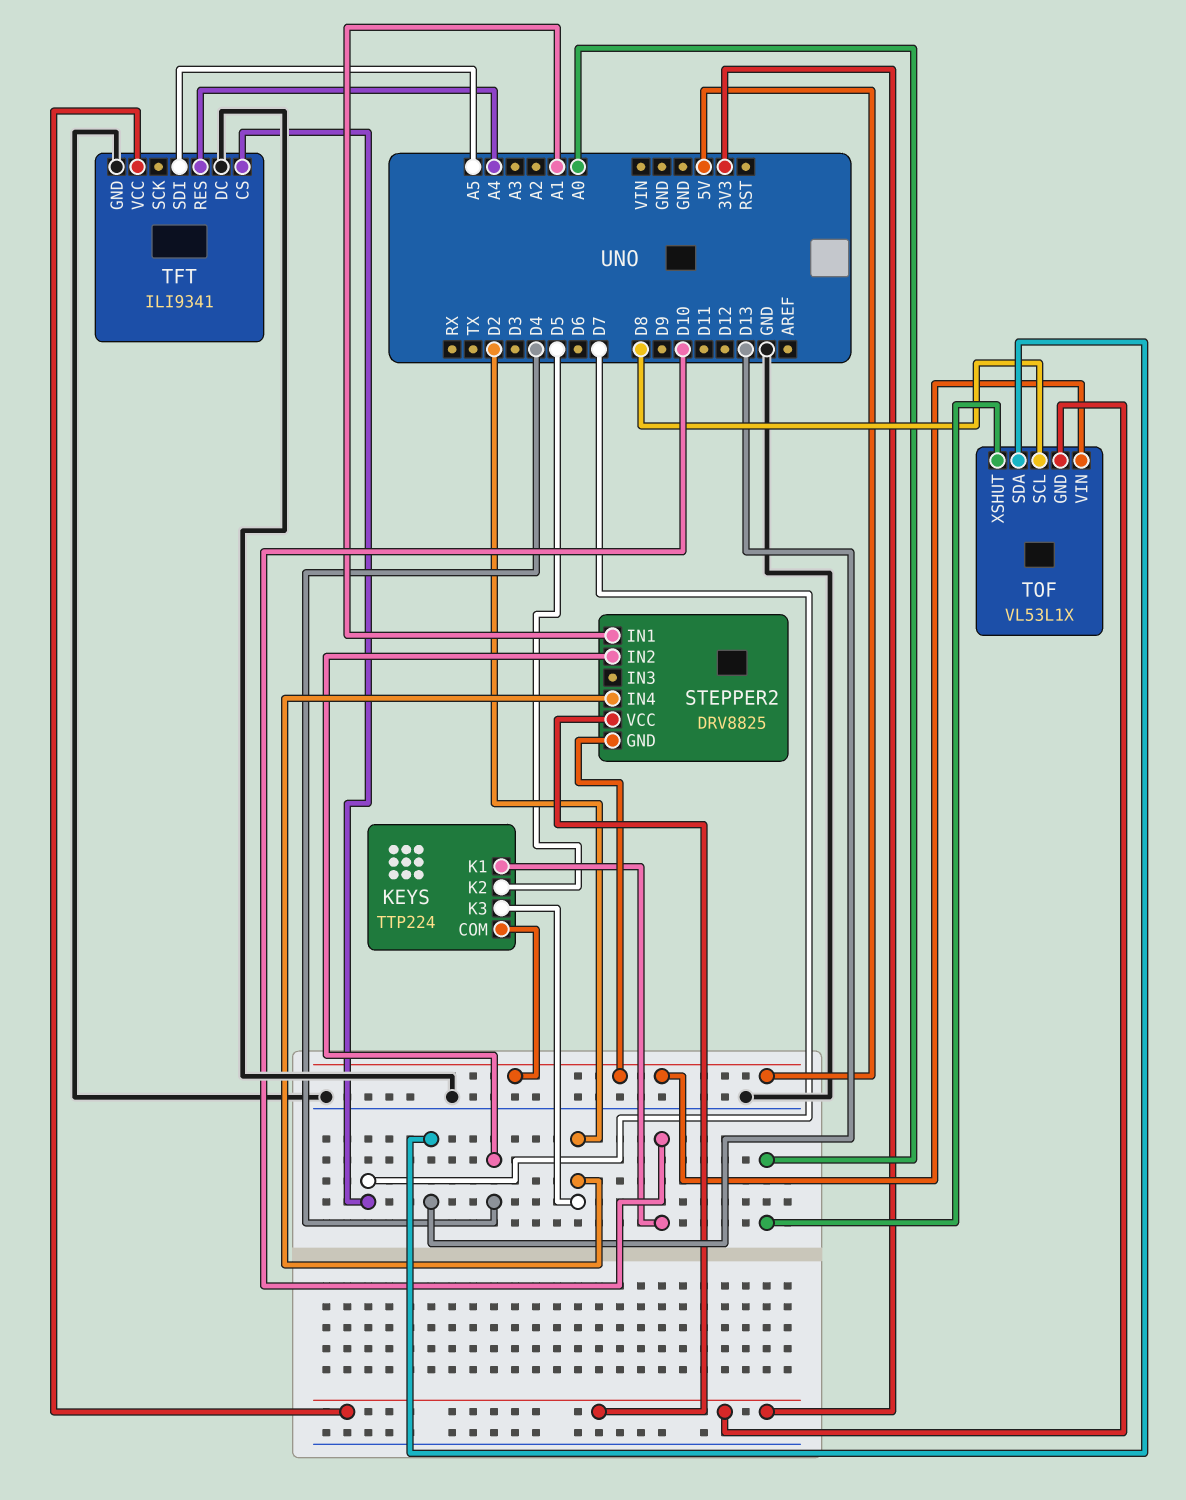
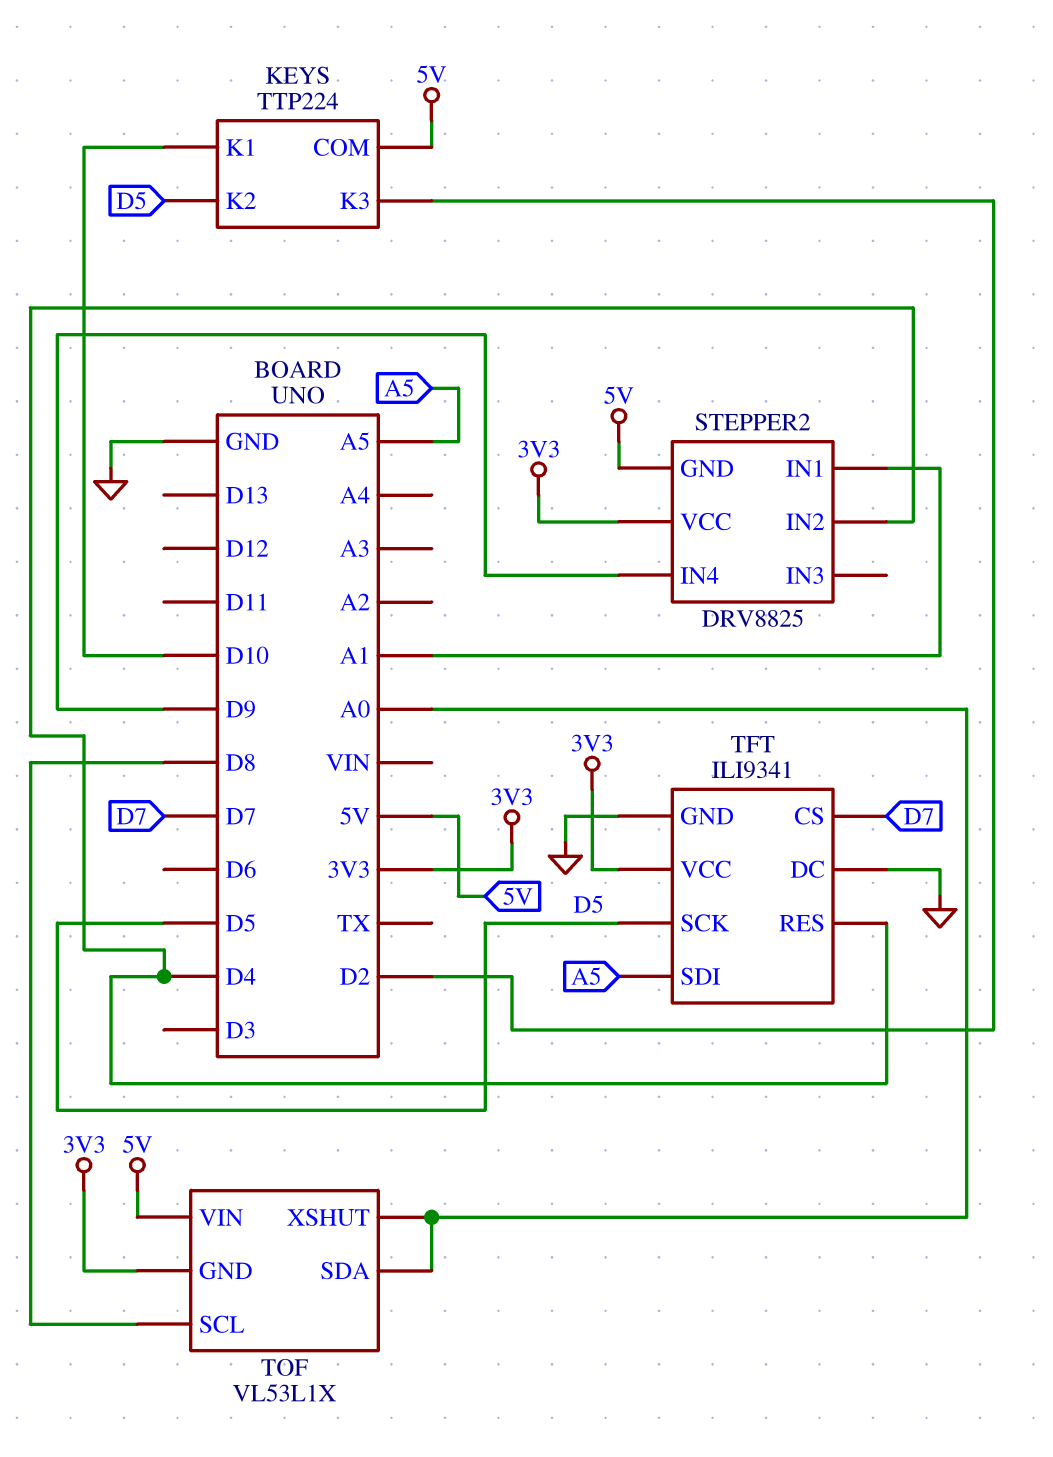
STEPPER2 pin IN4: D2 -> D9
TFT pin RES: A4 -> D4
TFT pin SCK: none -> D5
TOF pin SDA: D13 -> A0

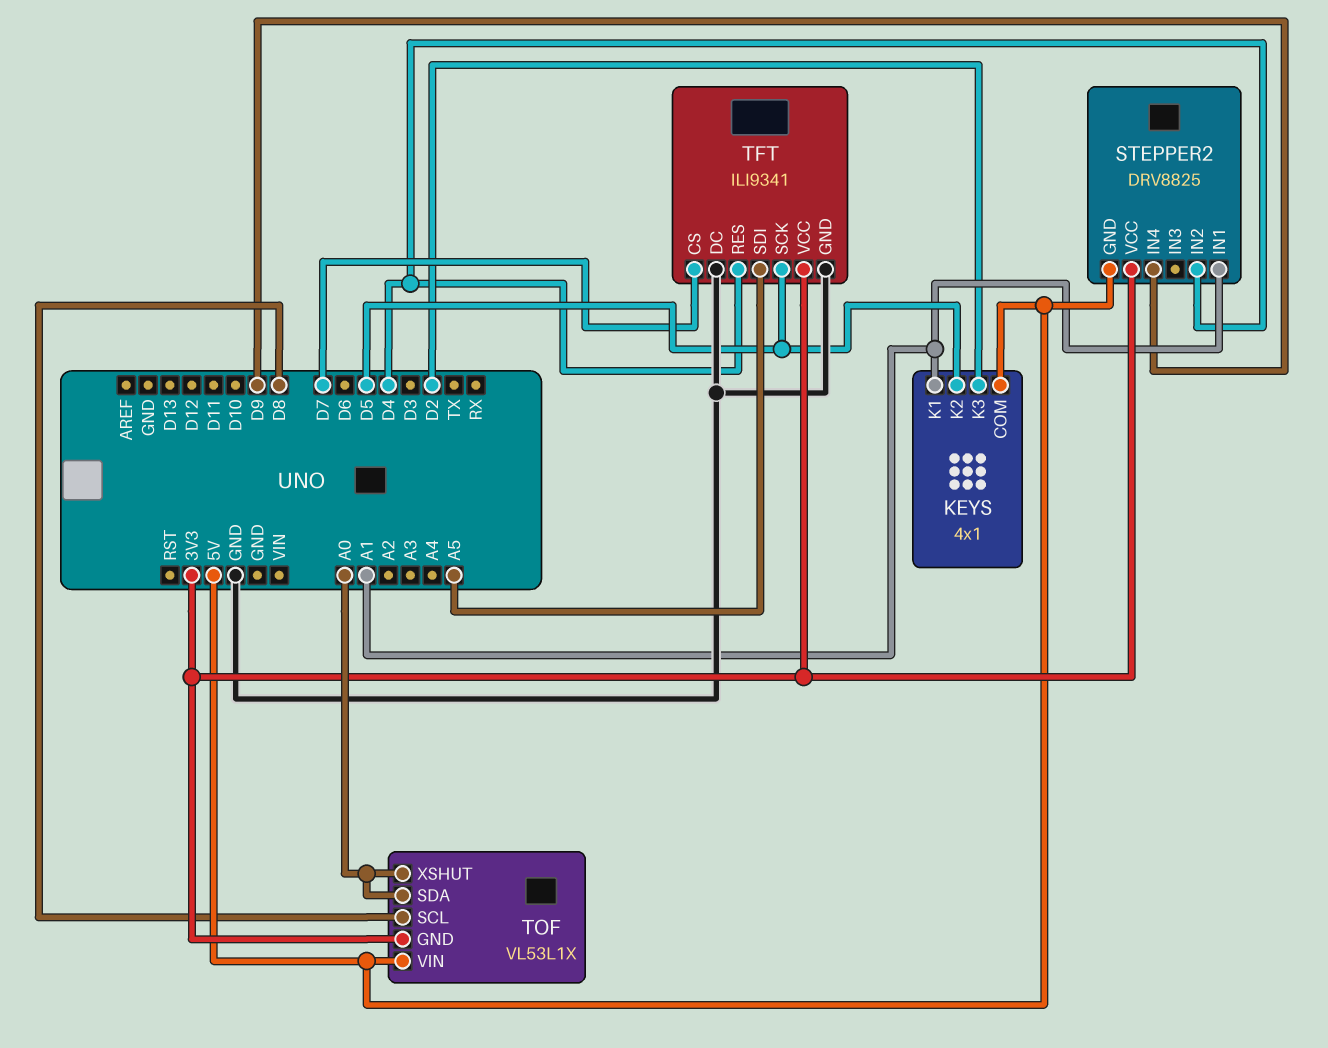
KEYS: TTP224 -> 4x1
KEYS pin K1: D10 -> A1

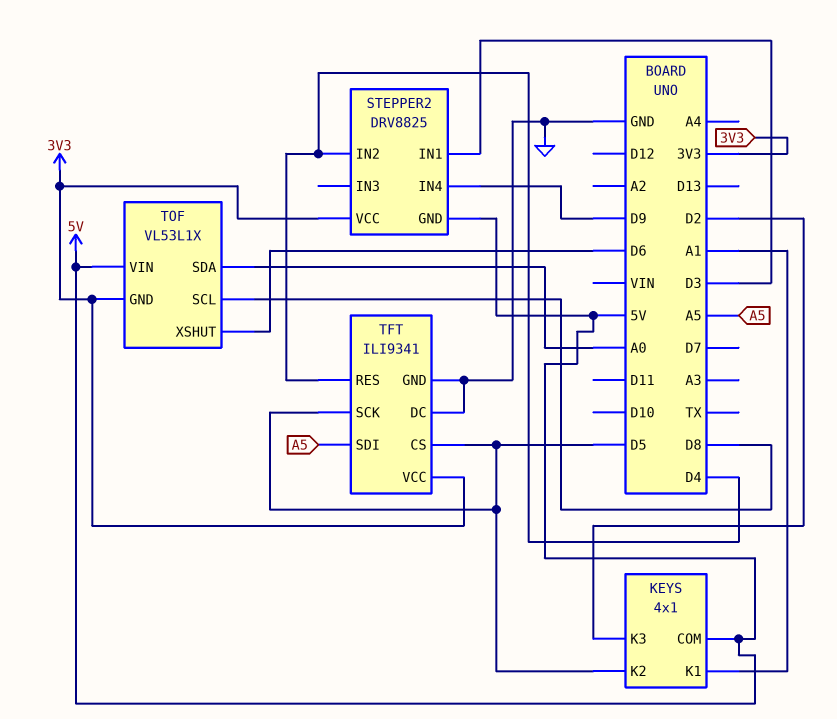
STEPPER2 pin IN1: A1 -> D3
TFT pin CS: D7 -> D5
TOF pin XSHUT: A0 -> D6

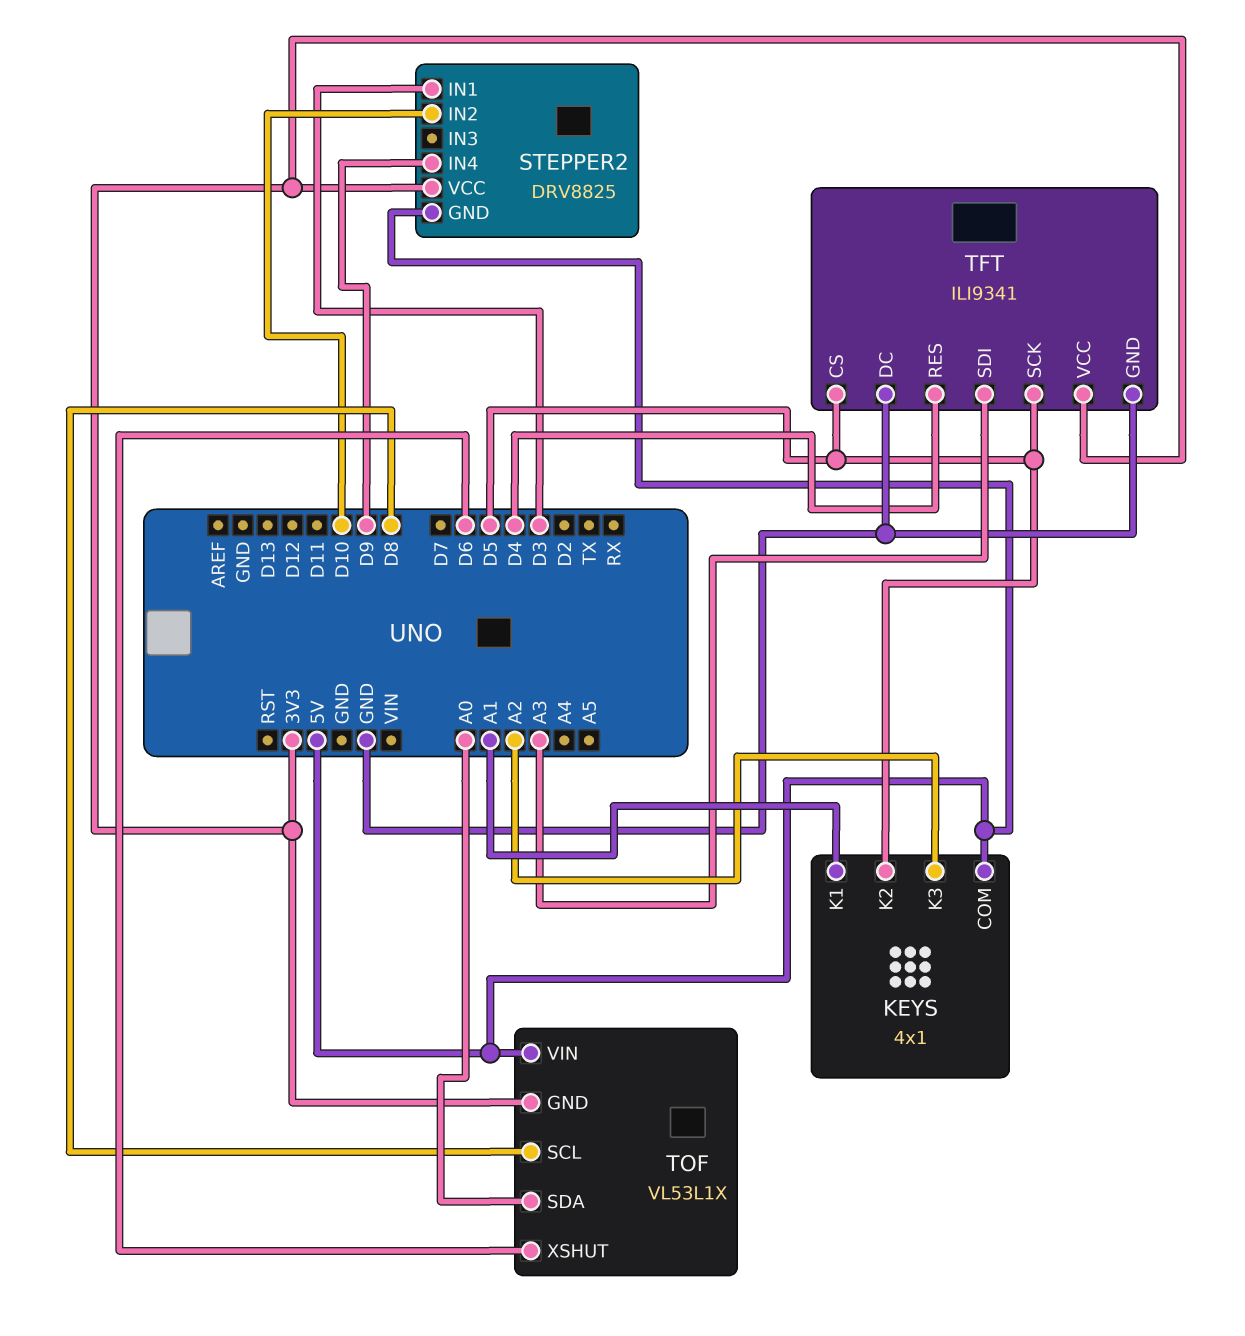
KEYS pin K3: D2 -> A2
STEPPER2 pin IN2: D4 -> D10
TFT pin SDI: A5 -> A3

